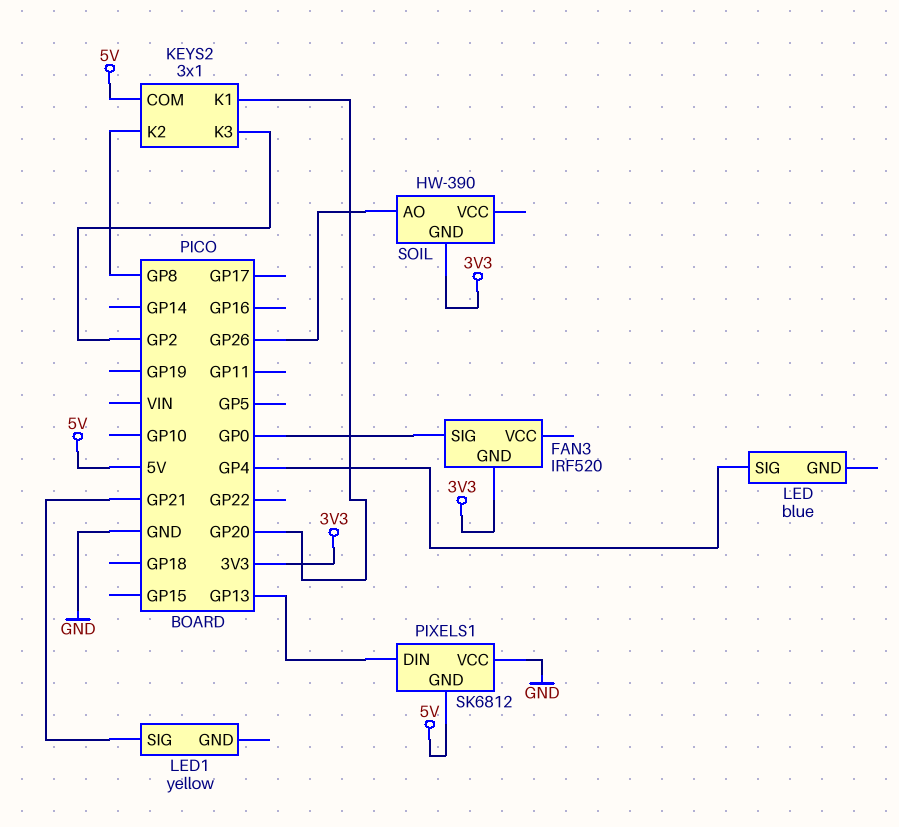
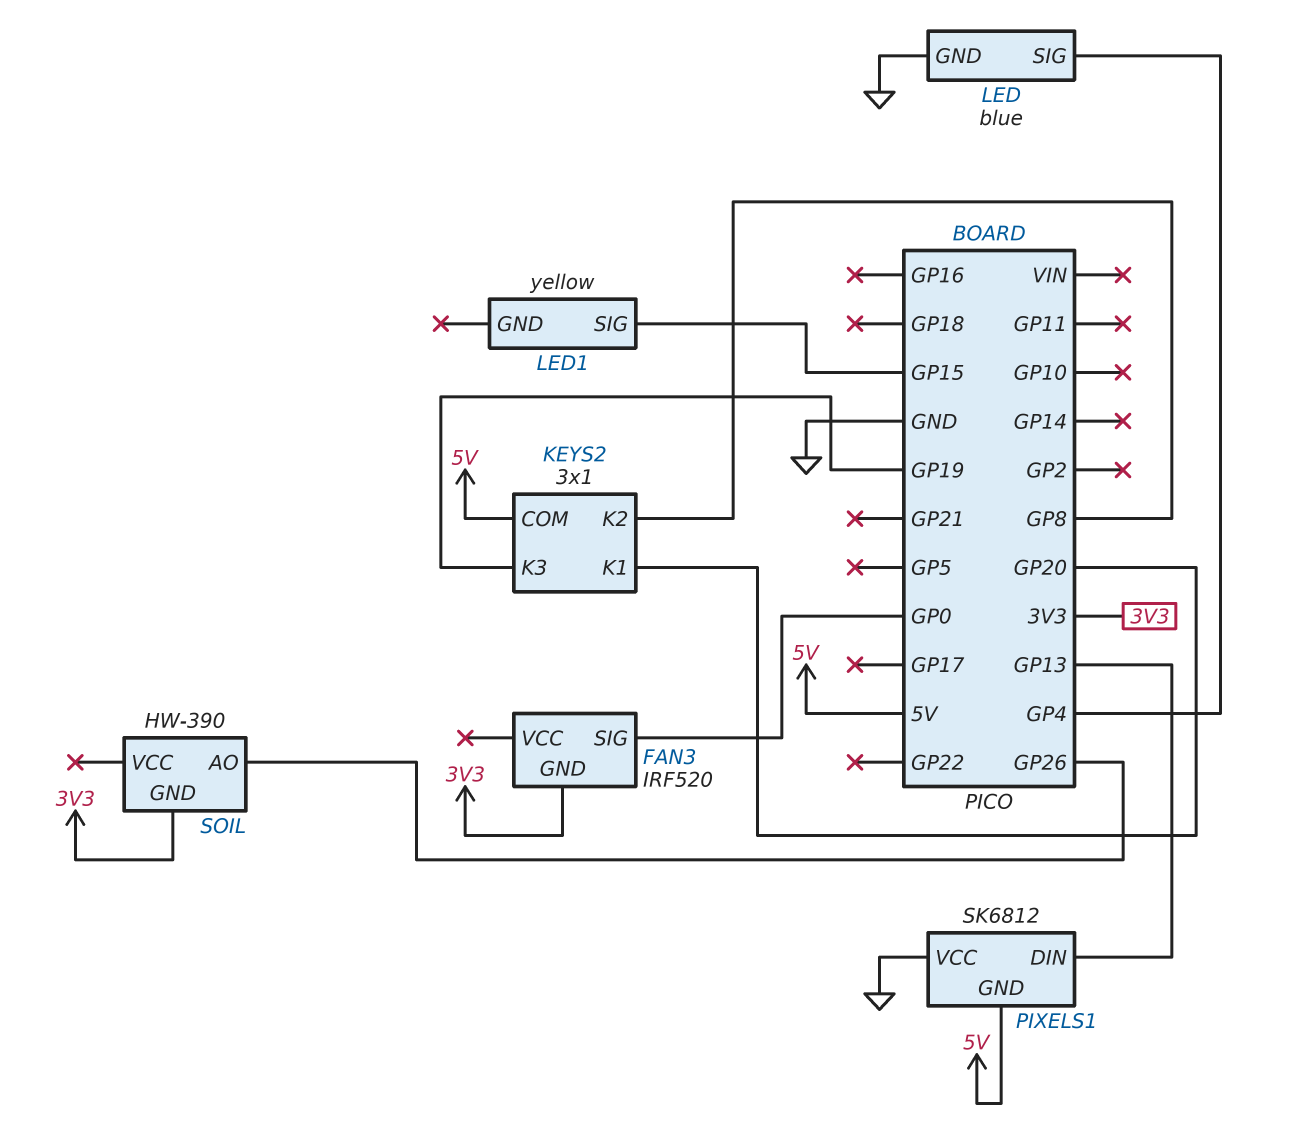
KEYS2 pin K3: GP2 -> GP19
LED pin GND: none -> GND
LED1 pin SIG: GP21 -> GP15

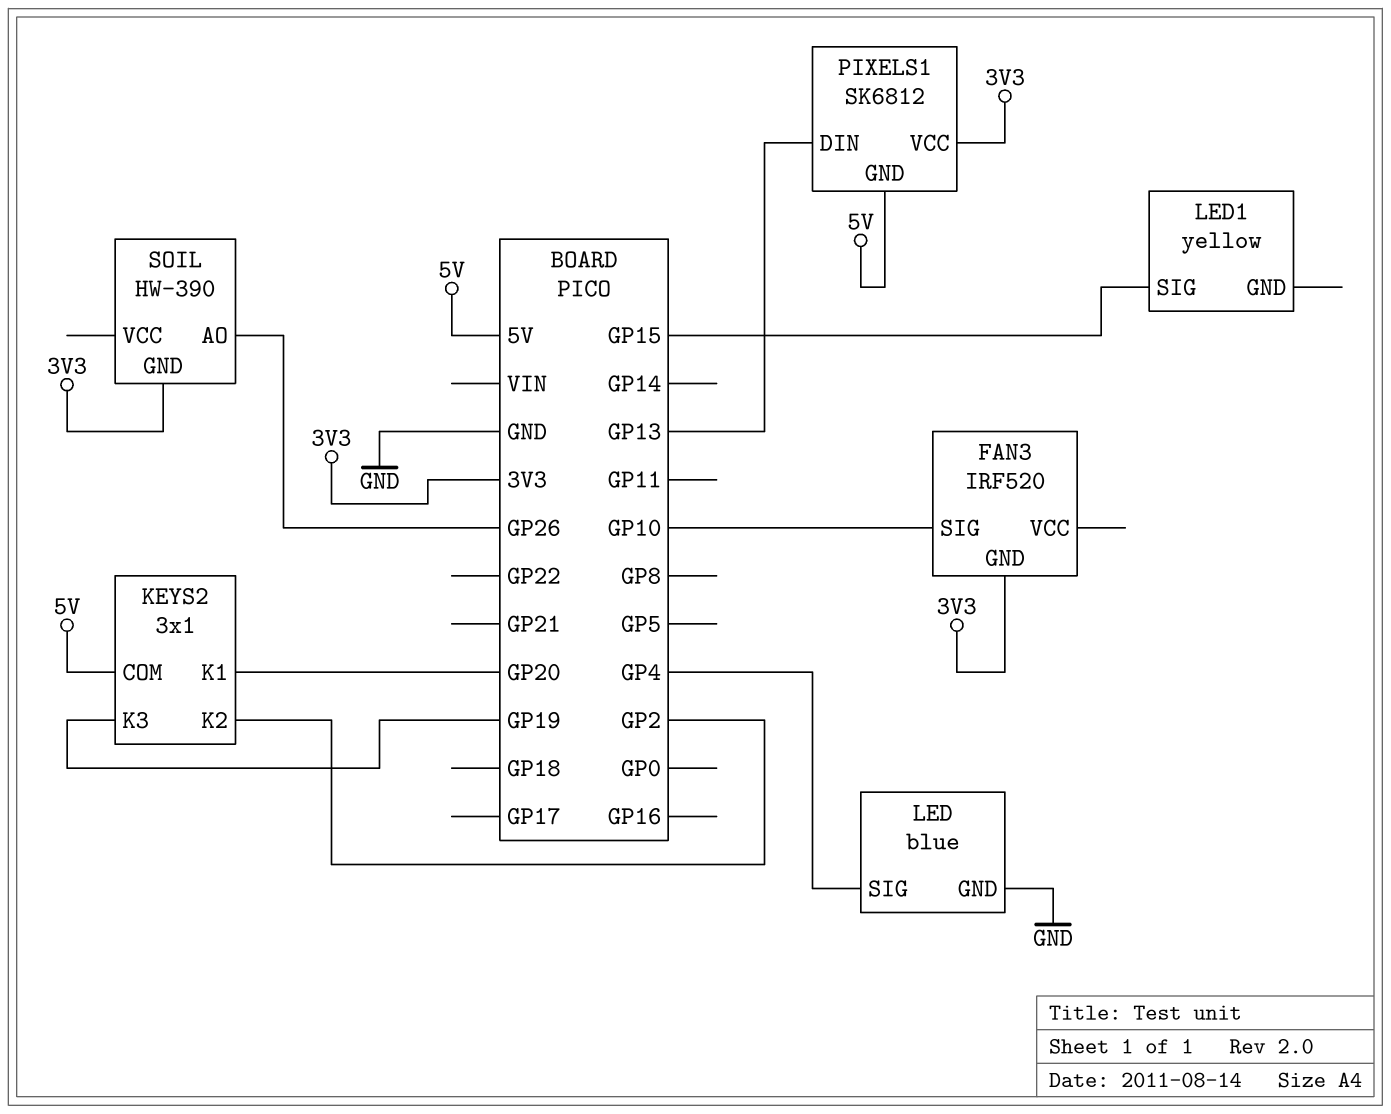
FAN3 pin SIG: GP0 -> GP10
KEYS2 pin K2: GP8 -> GP2
PIXELS1 pin VCC: GND -> 3V3

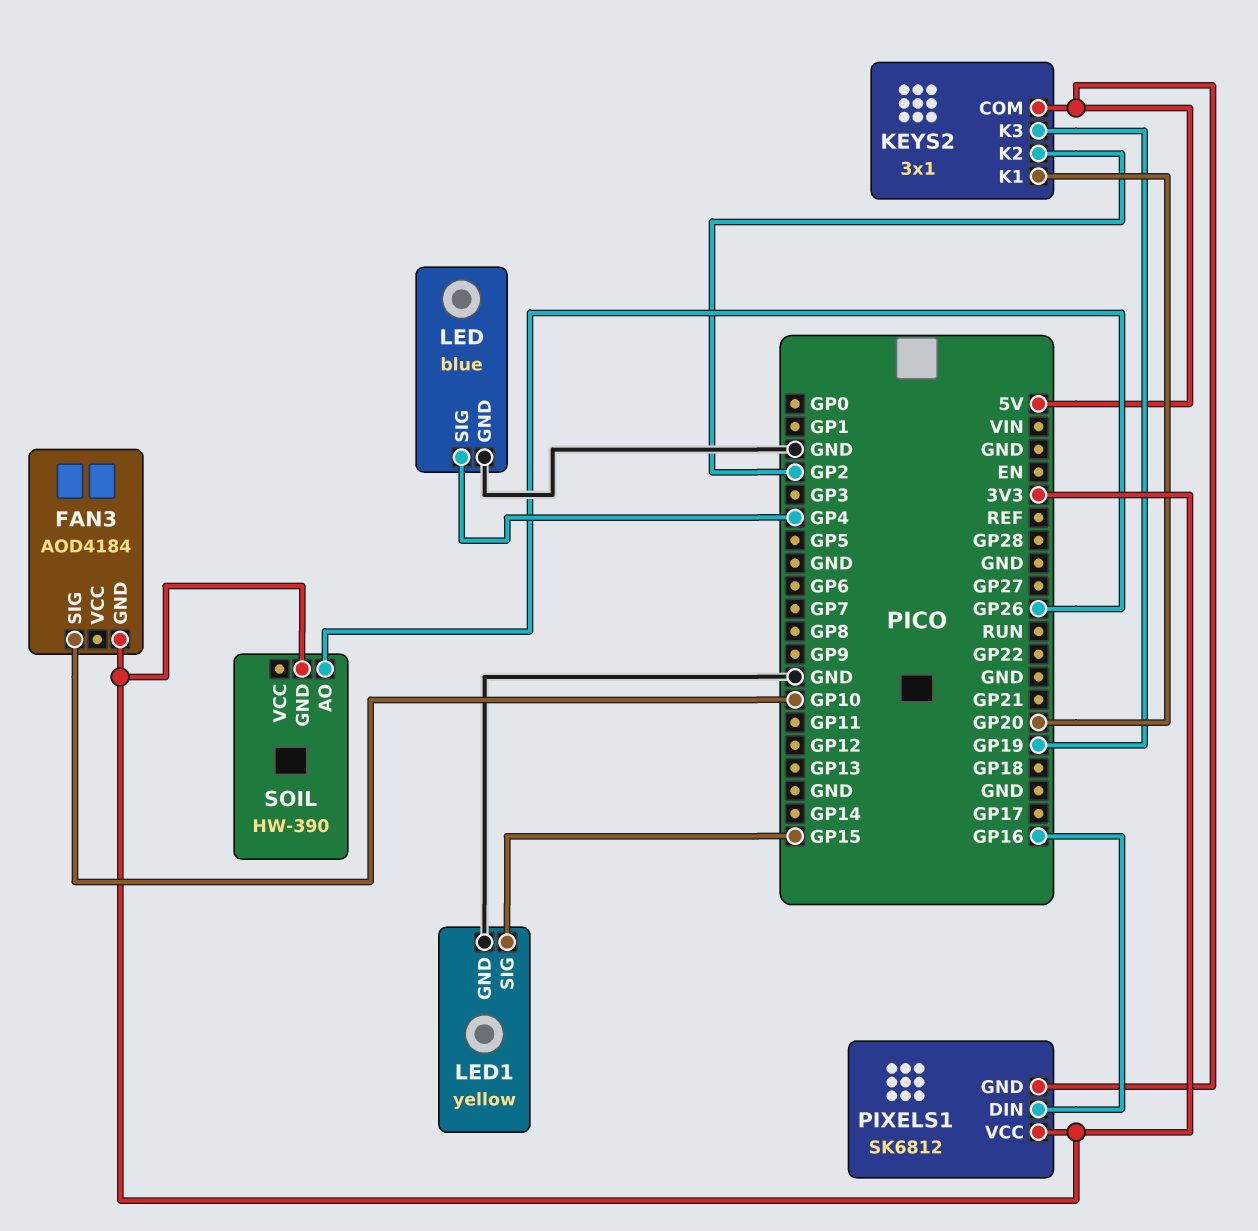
FAN3: IRF520 -> AOD4184
LED1 pin GND: none -> GND
PIXELS1 pin DIN: GP13 -> GP16

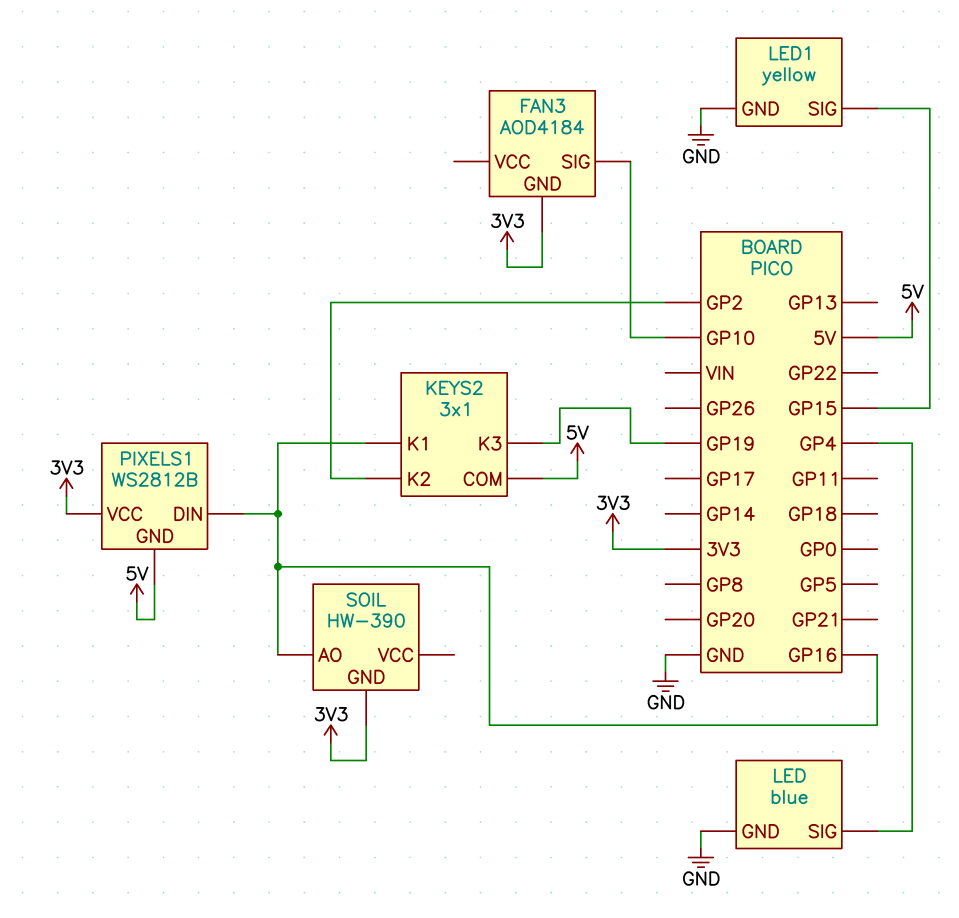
KEYS2 pin K1: GP20 -> GP16
PIXELS1: SK6812 -> WS2812B
SOIL pin AO: GP26 -> GP16

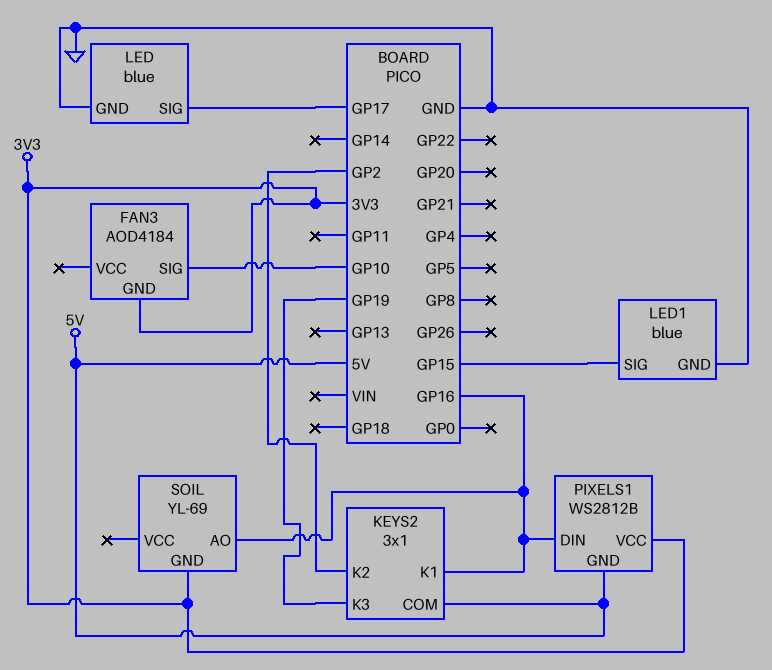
LED pin SIG: GP4 -> GP17
LED1: yellow -> blue
SOIL: HW-390 -> YL-69

